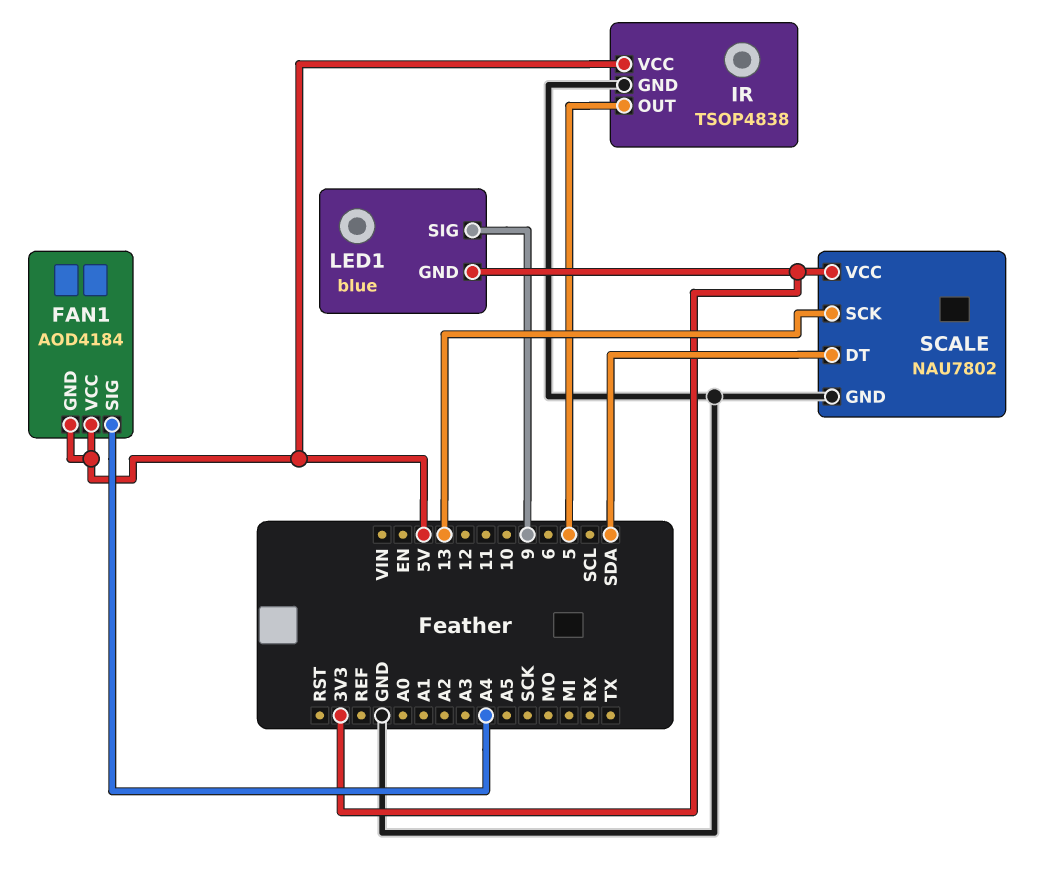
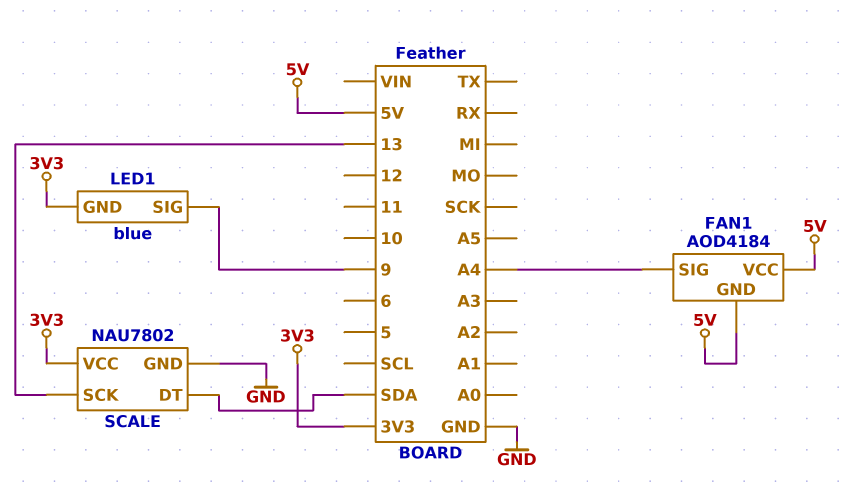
IR: TSOP4838 -> none
IR pin GND: GND -> none
IR pin OUT: 5 -> none
IR pin VCC: 5V -> none

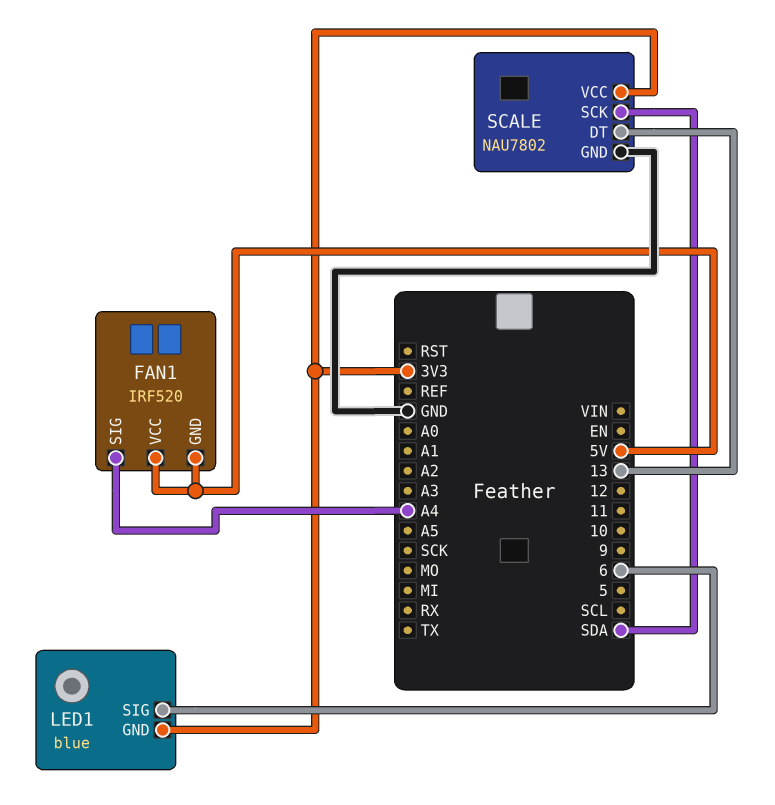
FAN1: AOD4184 -> IRF520
LED1 pin SIG: 9 -> 6
SCALE pin DT: SDA -> 13
SCALE pin SCK: 13 -> SDA

